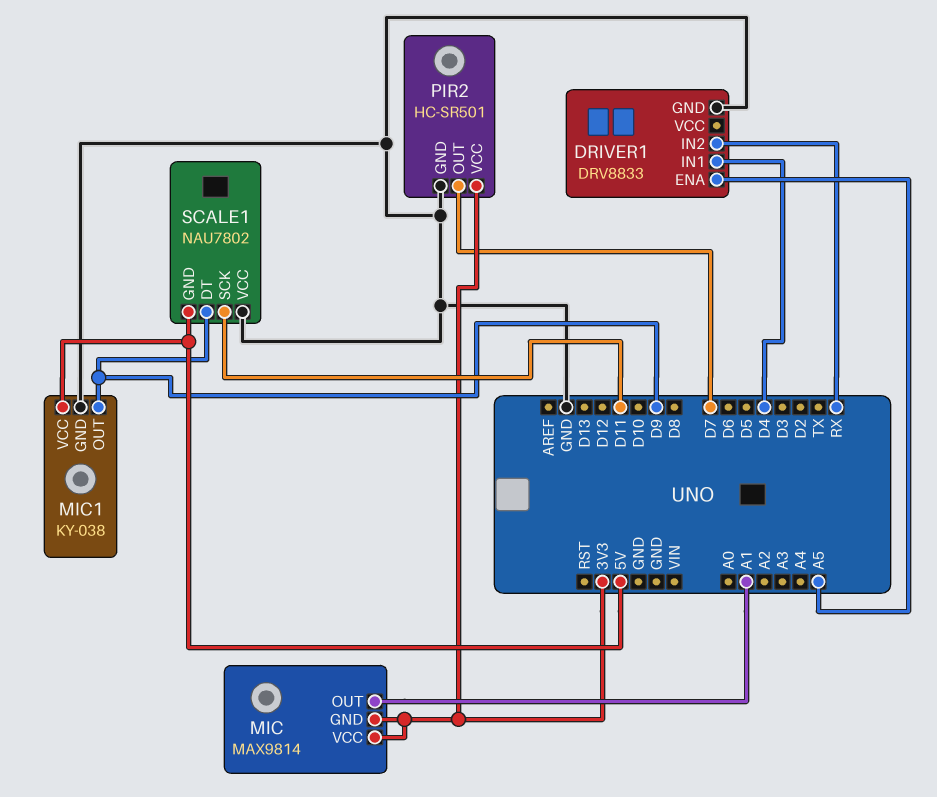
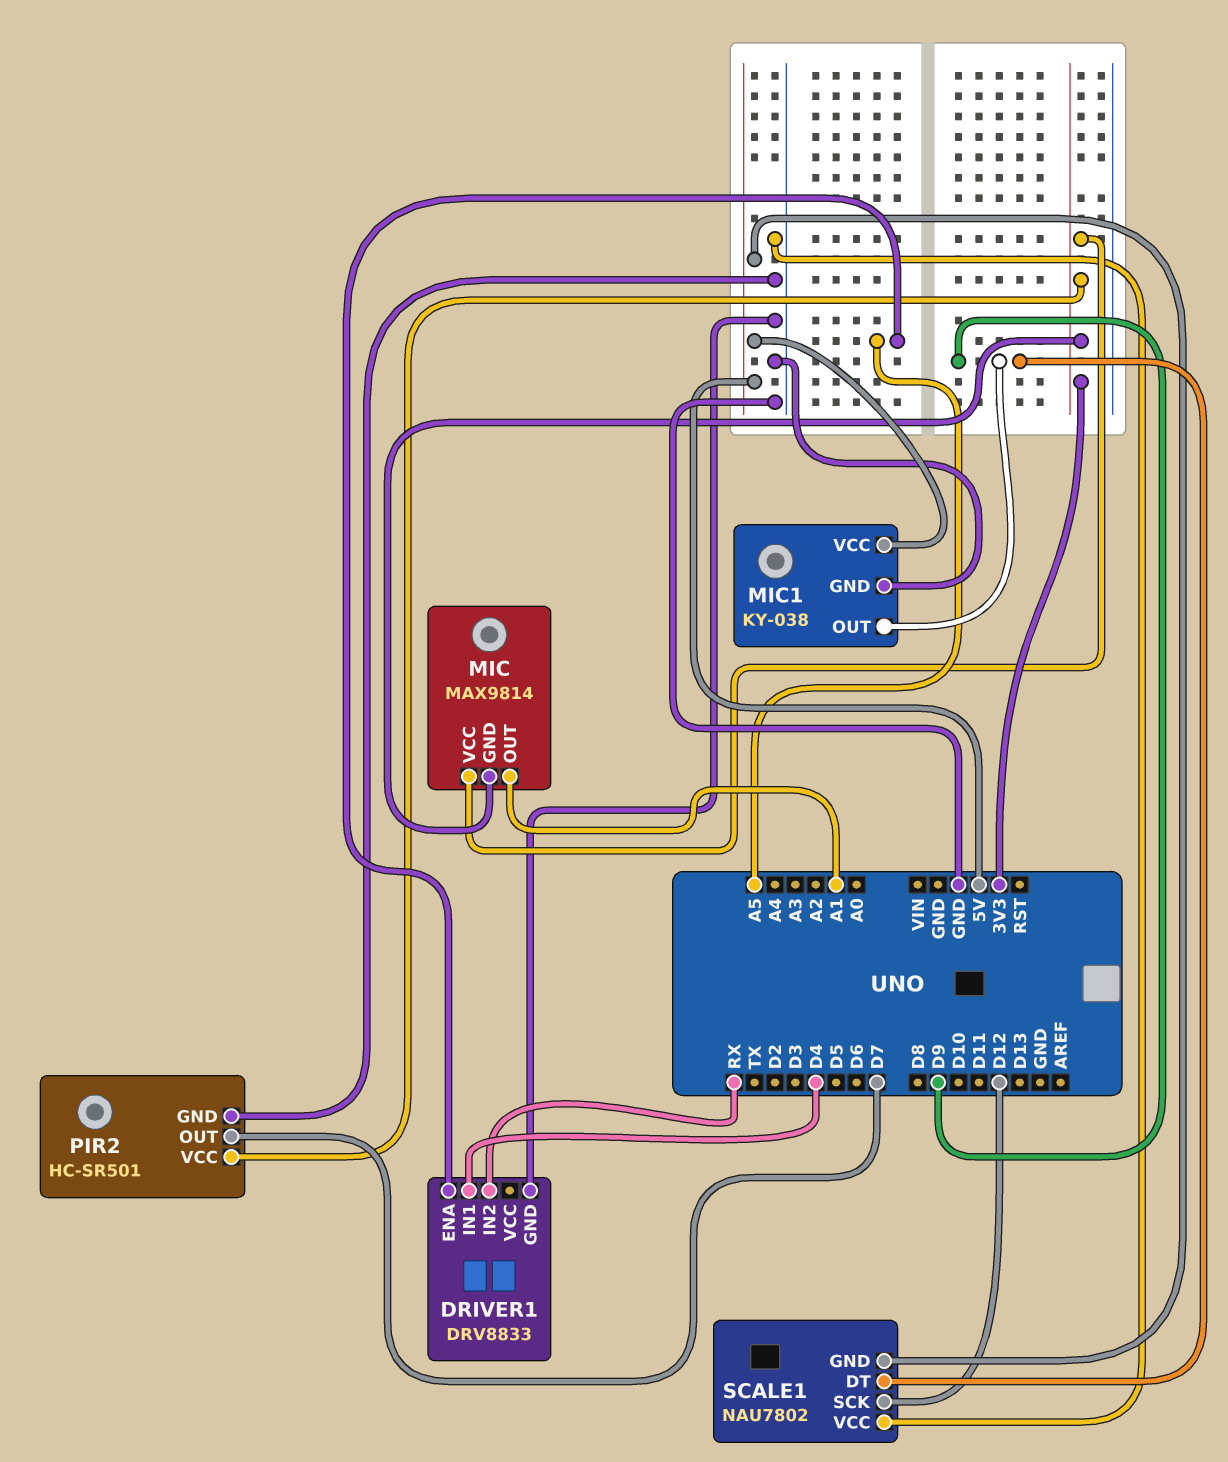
SCALE1 pin SCK: D11 -> D12

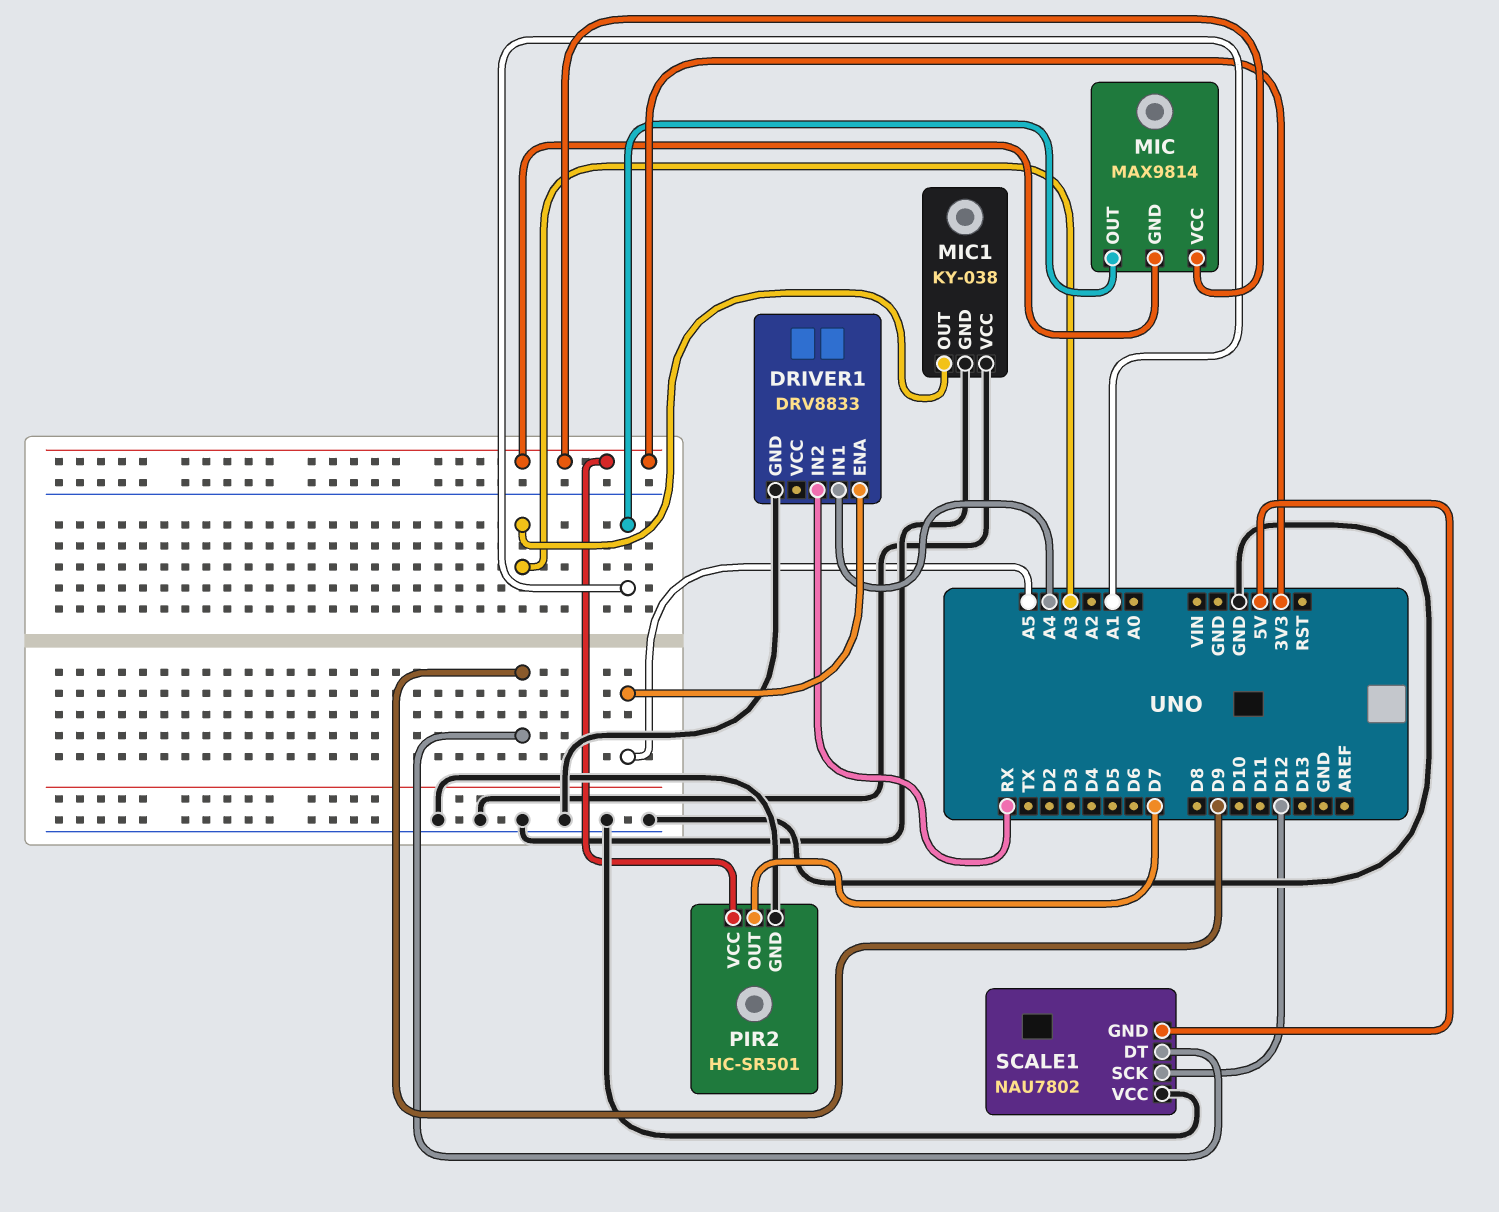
DRIVER1 pin IN1: D4 -> A4
MIC1 pin OUT: D9 -> A3
MIC1 pin VCC: 5V -> GND

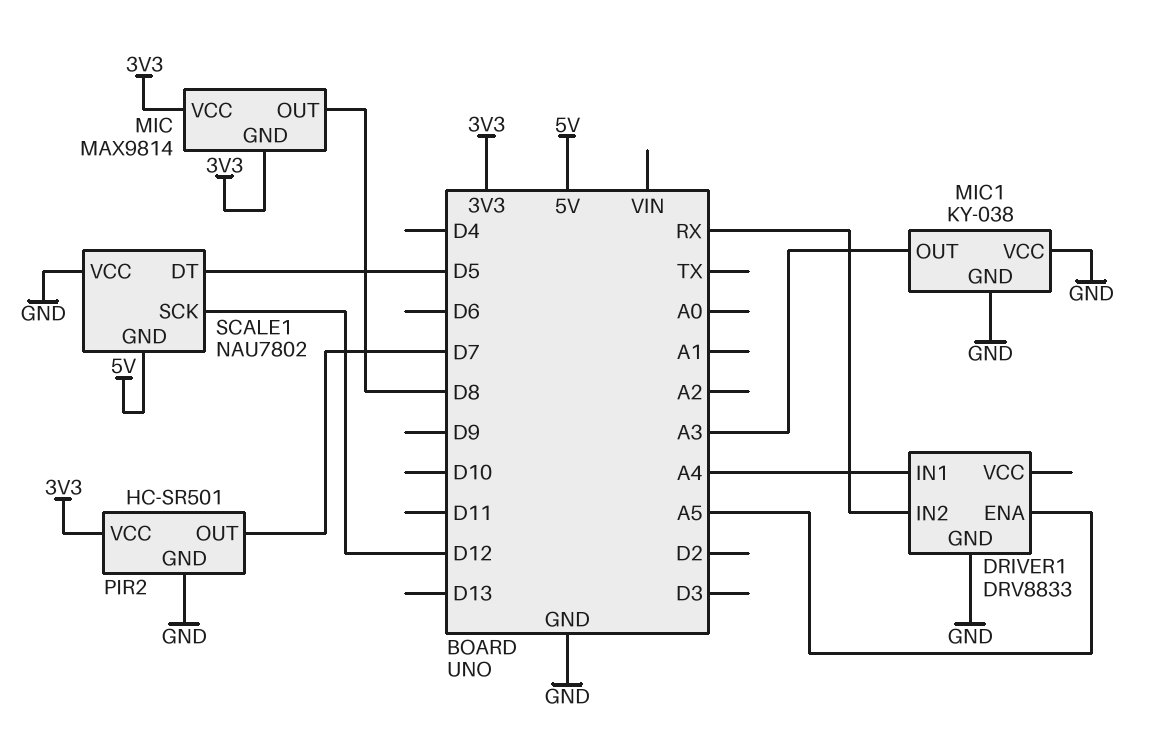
MIC pin OUT: A1 -> D8
SCALE1 pin DT: D9 -> D5

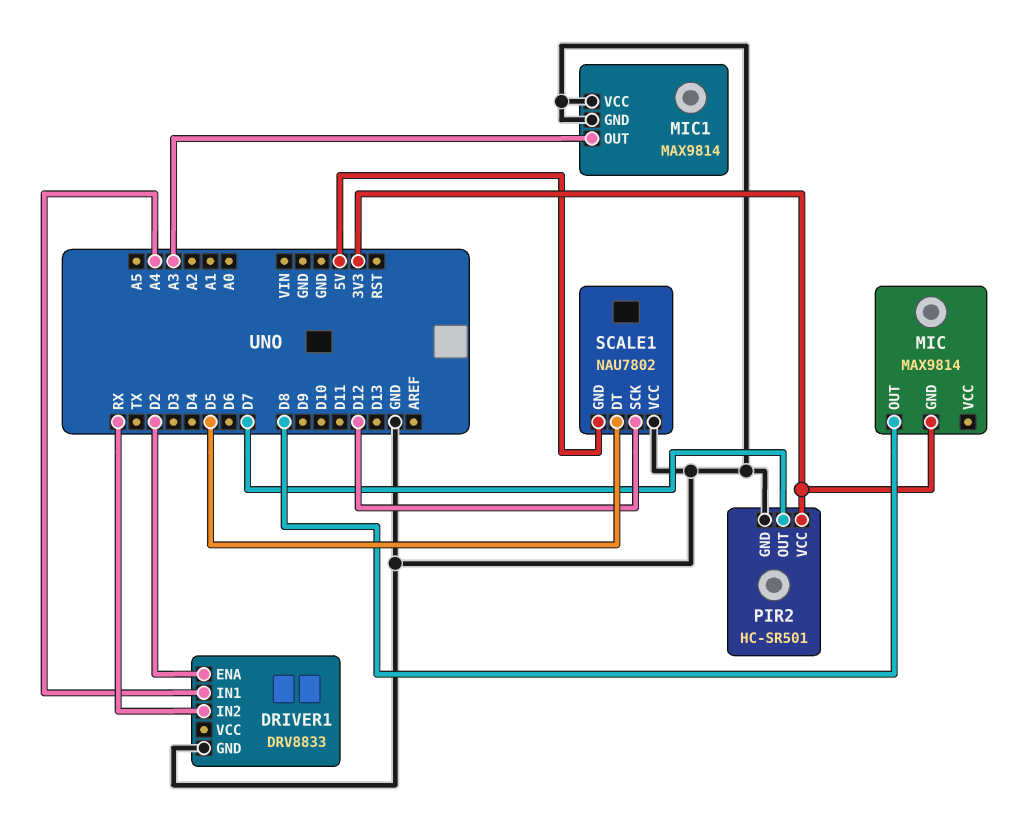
DRIVER1 pin ENA: A5 -> D2
MIC pin VCC: 3V3 -> none
MIC1: KY-038 -> MAX9814

